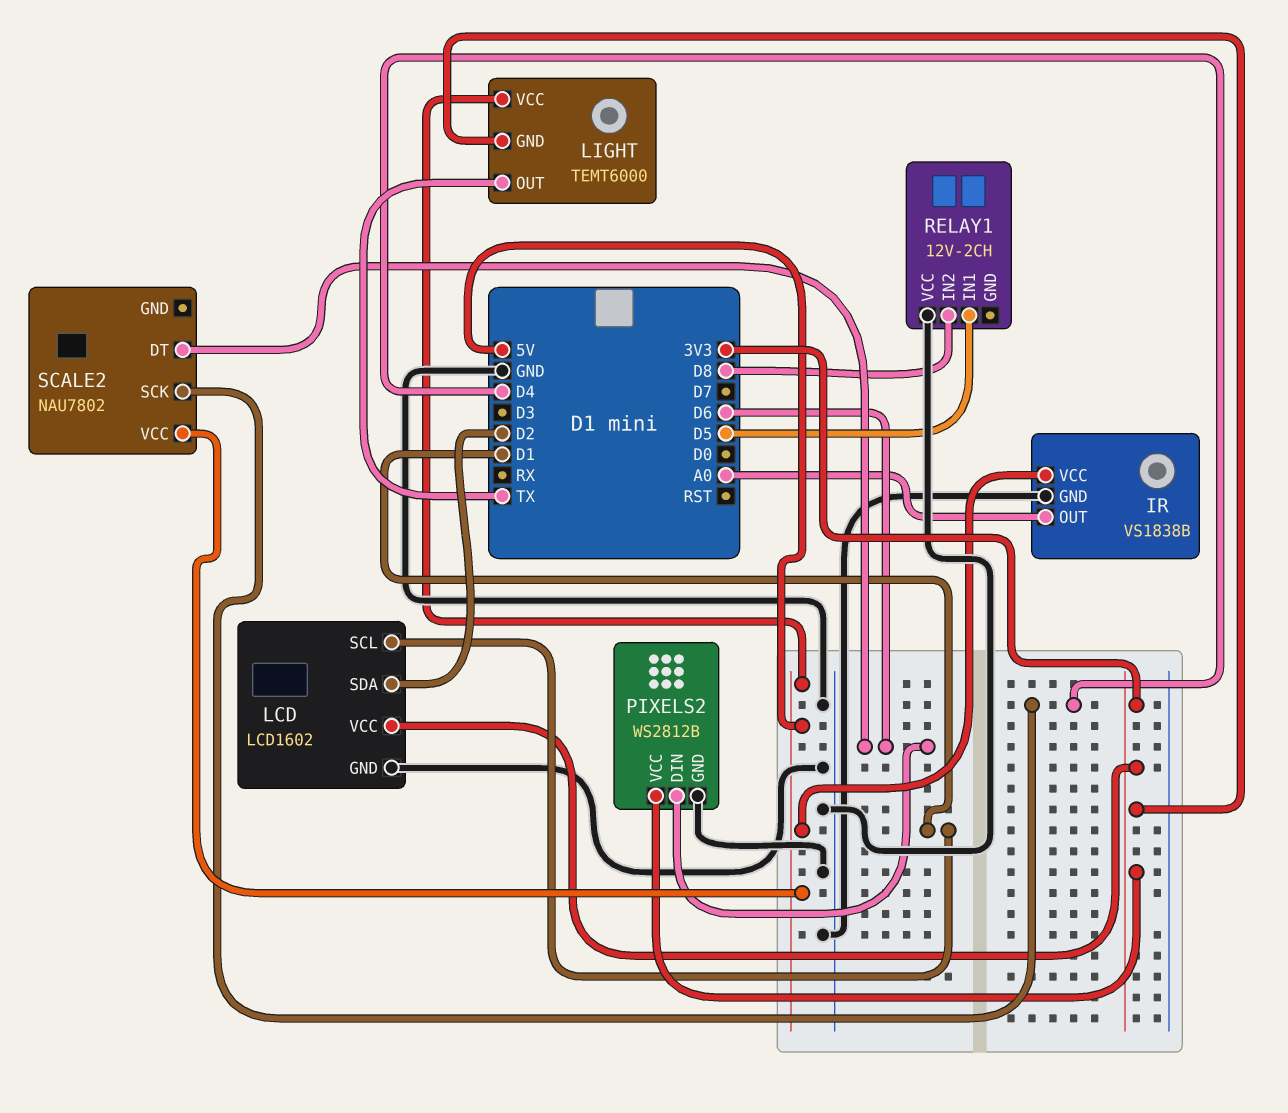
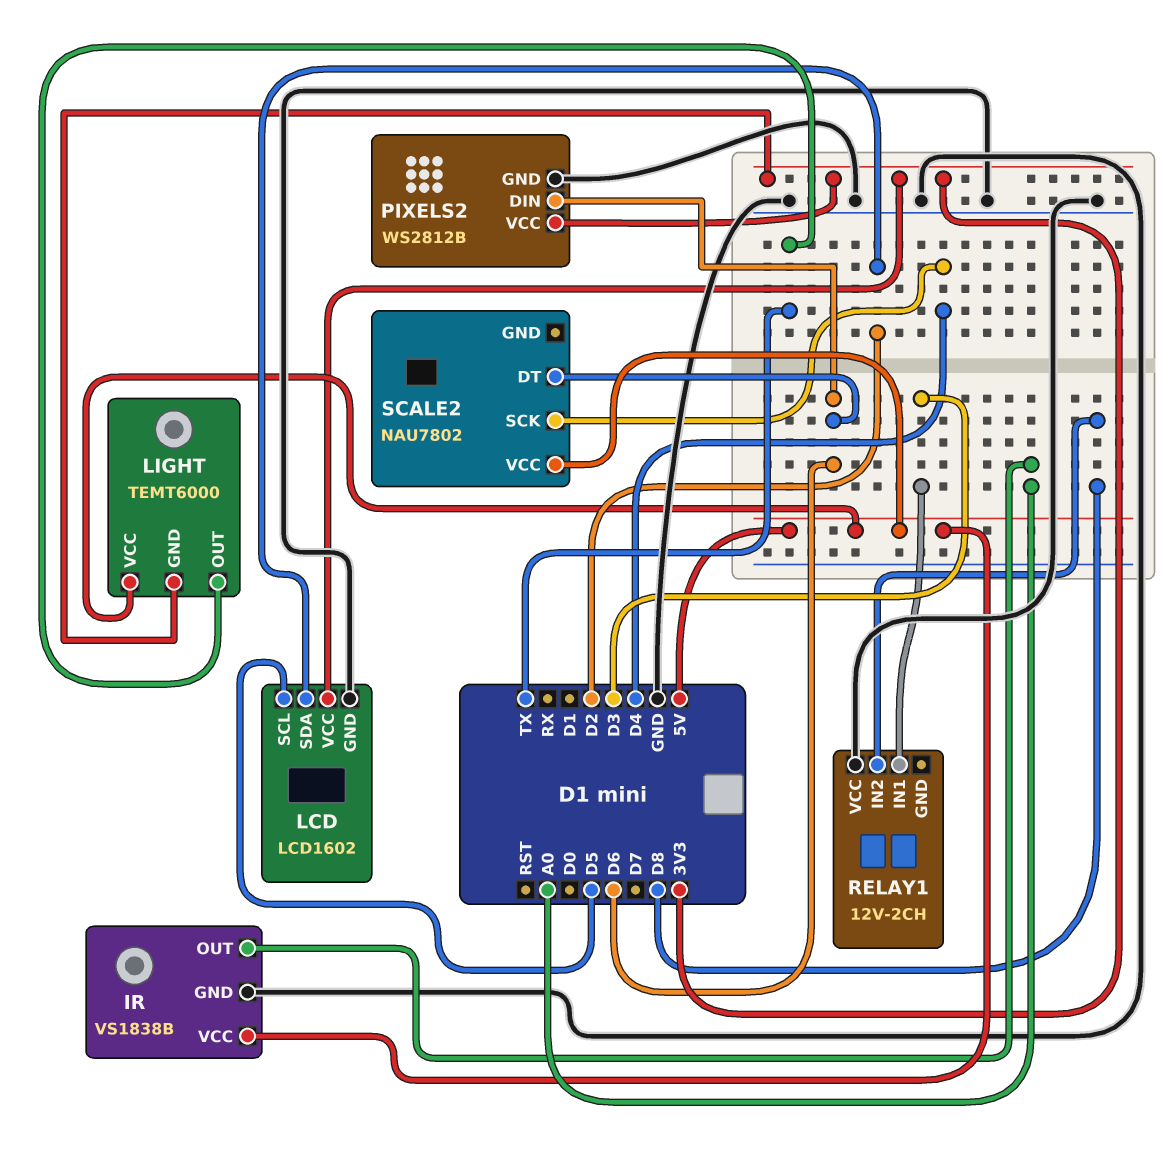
LCD pin SCL: D1 -> D5
RELAY1 pin IN1: D5 -> D3

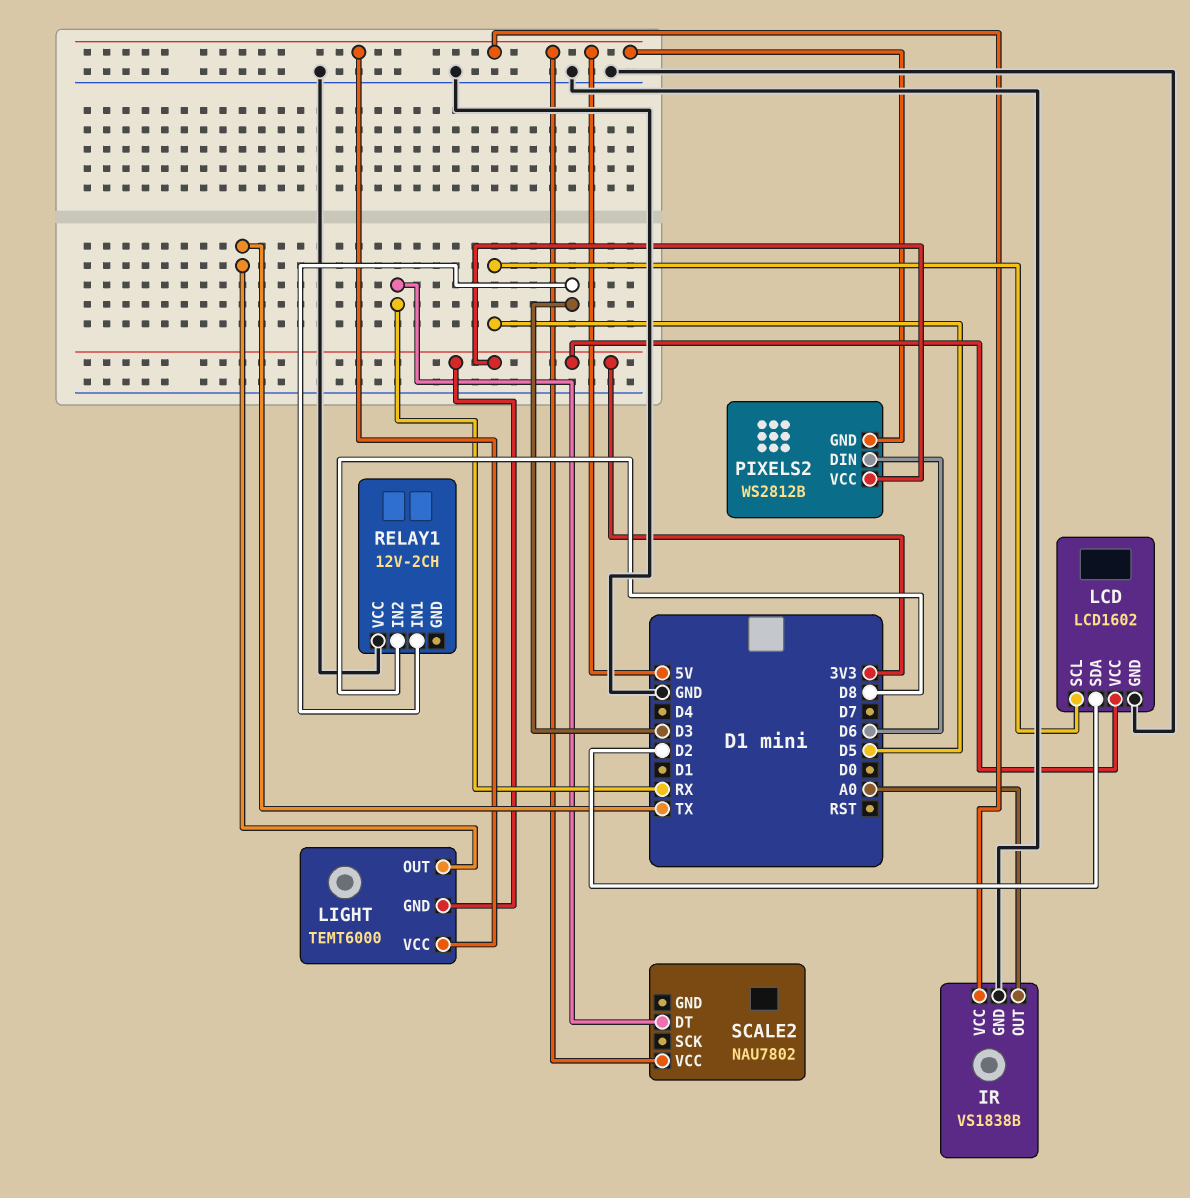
PIXELS2 pin GND: GND -> 5V
SCALE2 pin DT: D6 -> RX
SCALE2 pin SCK: D4 -> none

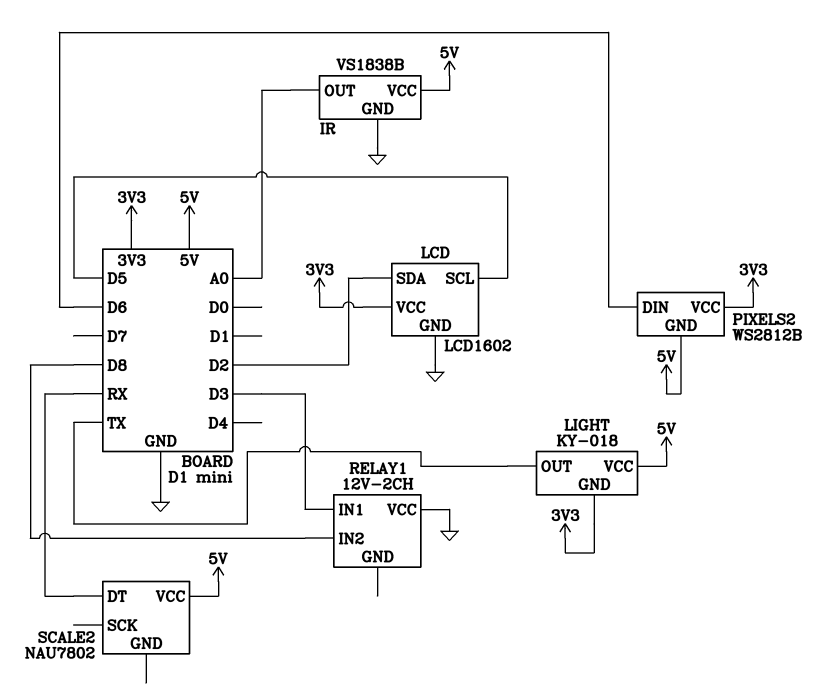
LIGHT: TEMT6000 -> KY-018

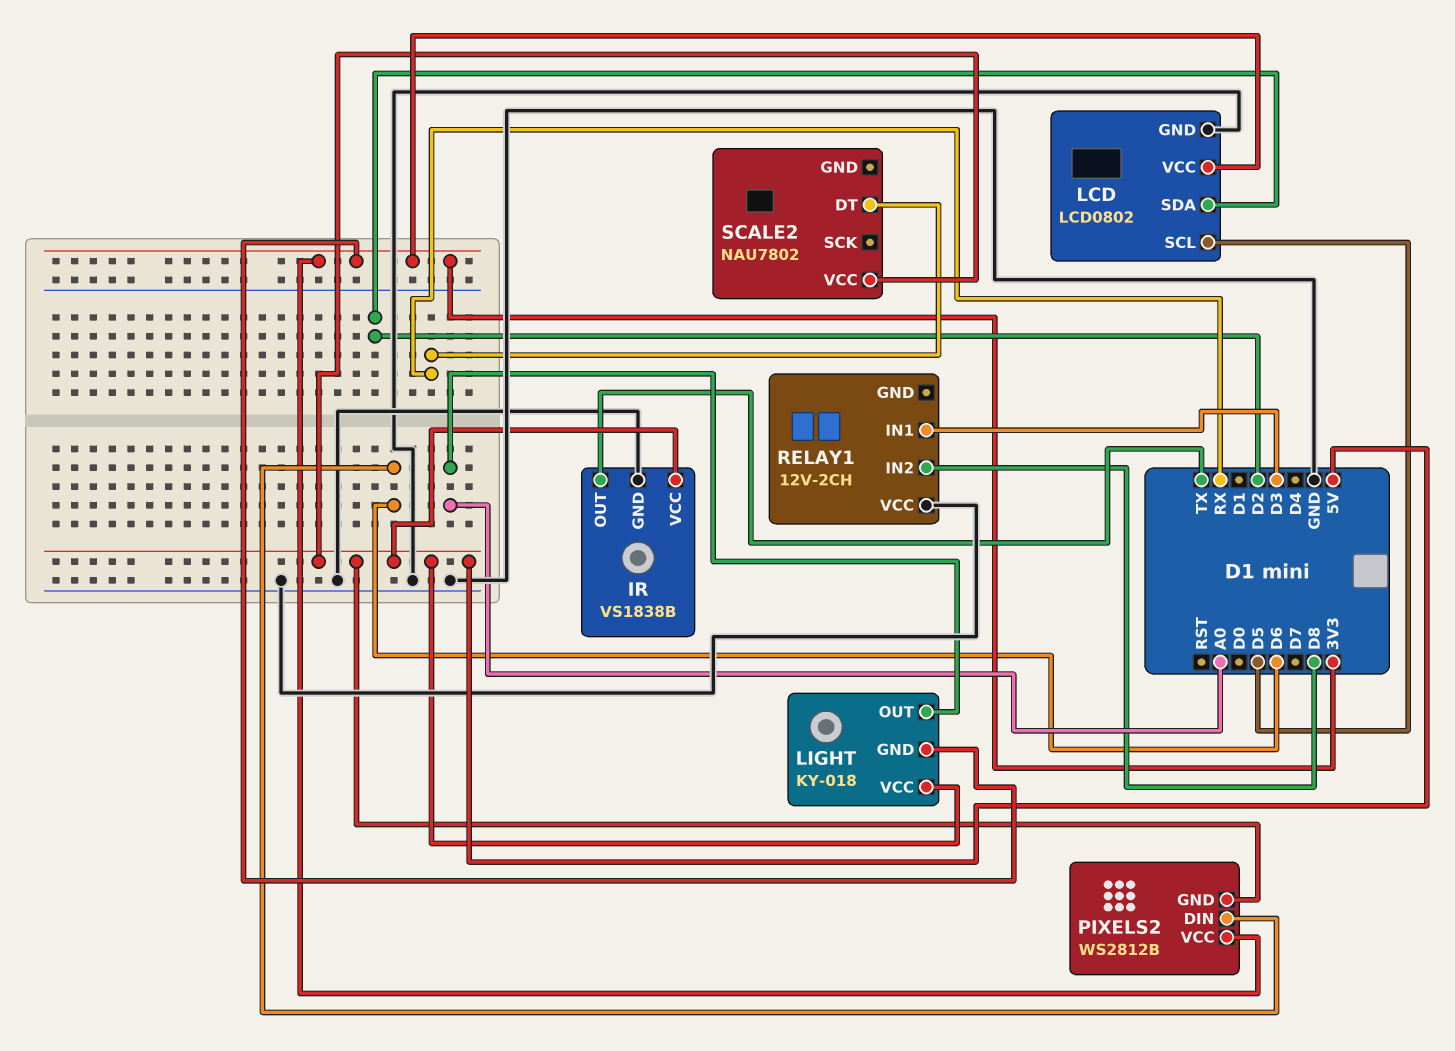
IR pin OUT: A0 -> TX
LCD: LCD1602 -> LCD0802
LIGHT pin OUT: TX -> A0

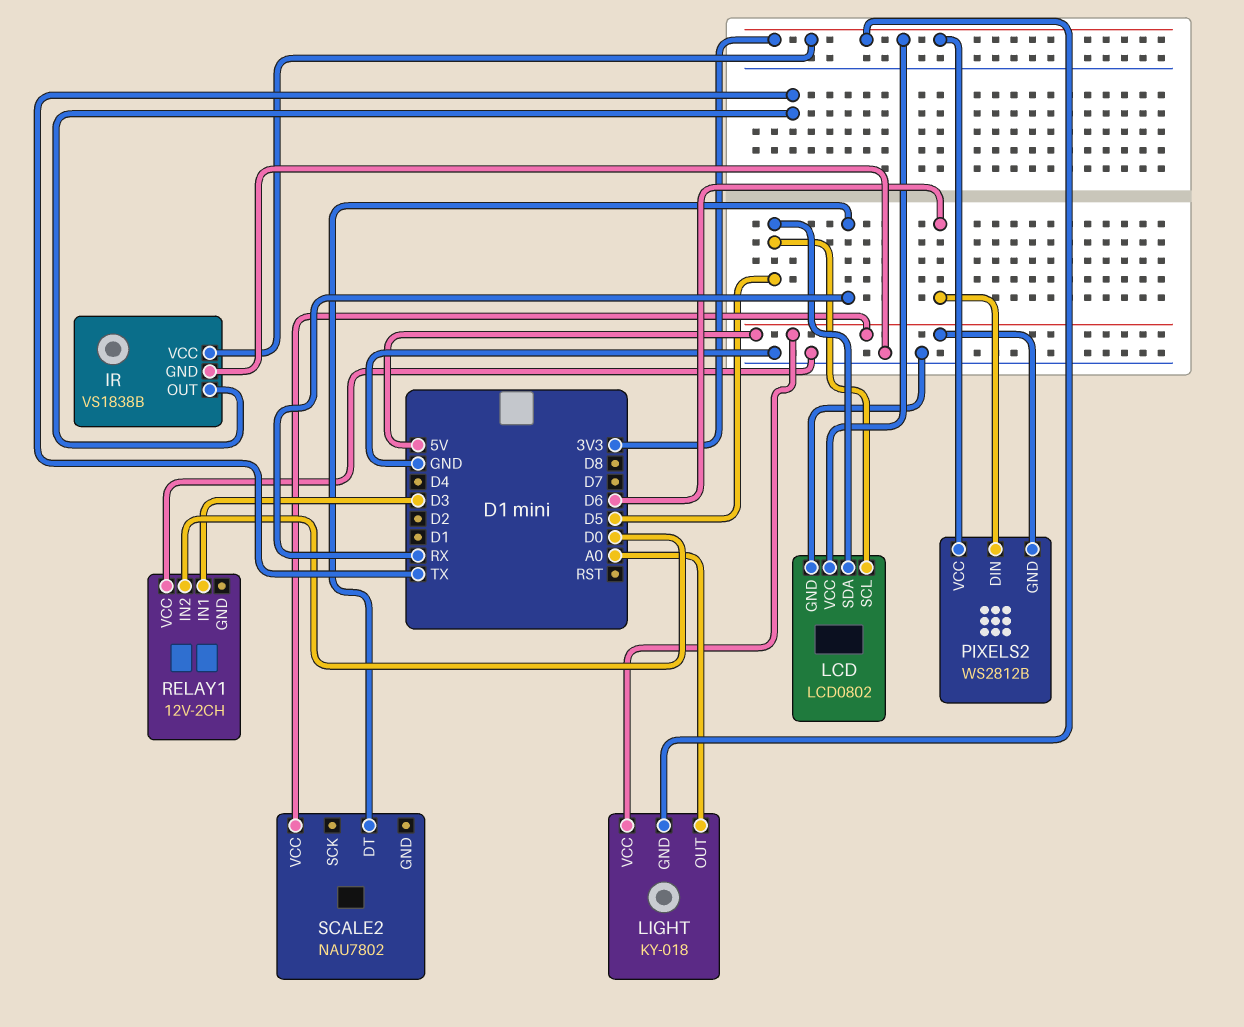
IR pin VCC: 5V -> 3V3
LCD pin SDA: D2 -> D5
RELAY1 pin IN2: D8 -> D0

